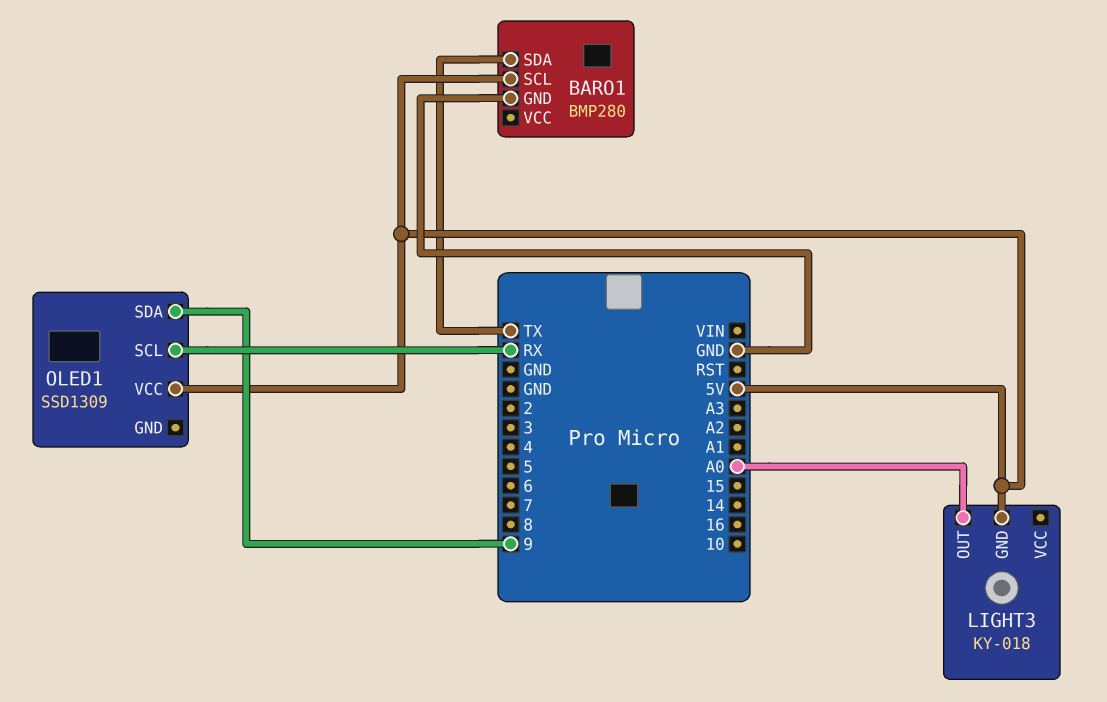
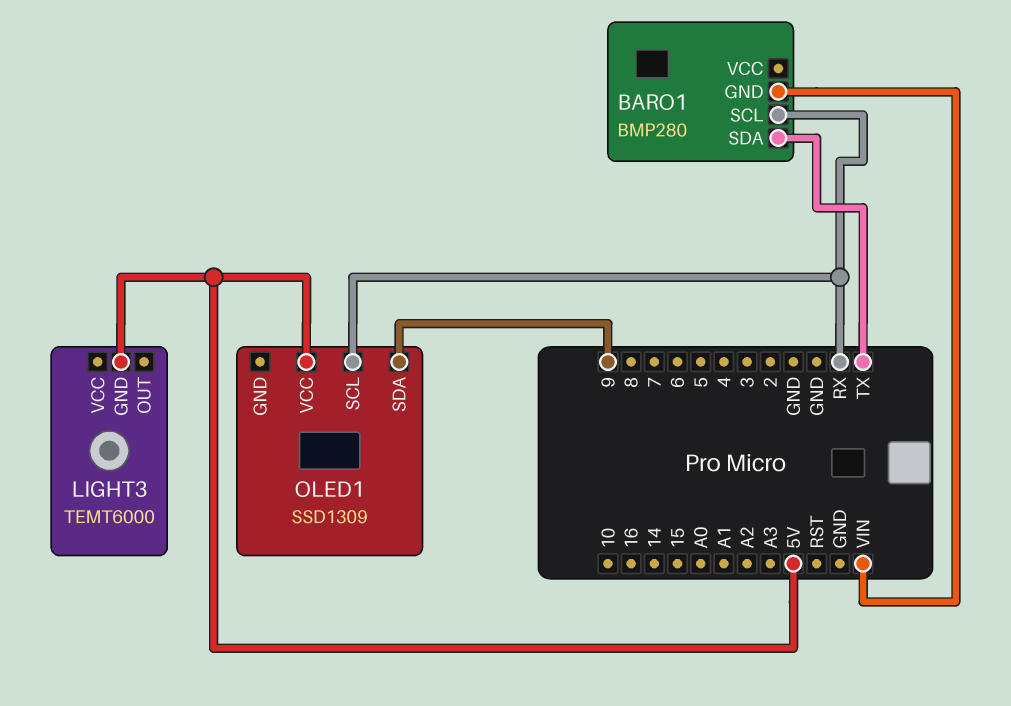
BARO1 pin GND: GND -> VIN
BARO1 pin SCL: 5V -> RX
LIGHT3: KY-018 -> TEMT6000
LIGHT3 pin OUT: A0 -> none

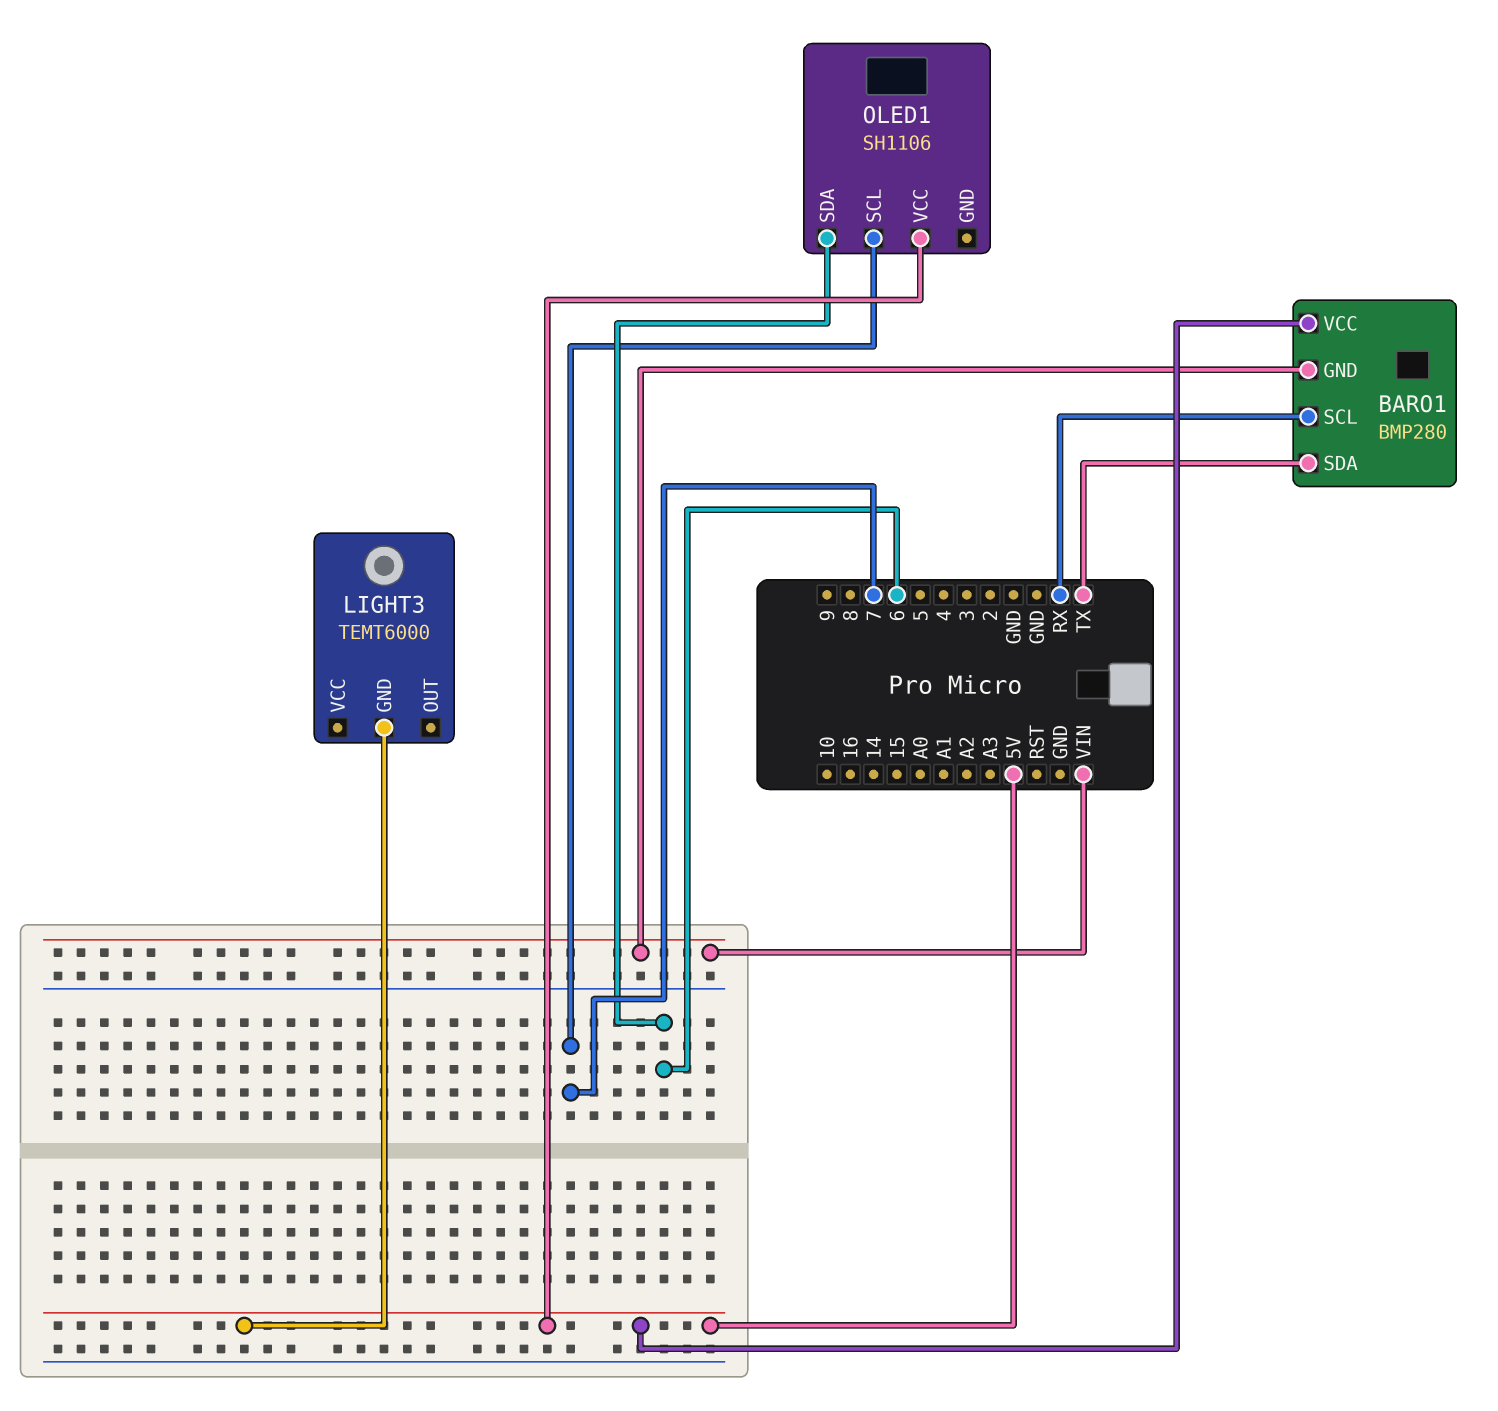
BARO1 pin VCC: none -> 5V
OLED1: SSD1309 -> SH1106
OLED1 pin SCL: RX -> 7
OLED1 pin SDA: 9 -> 6

